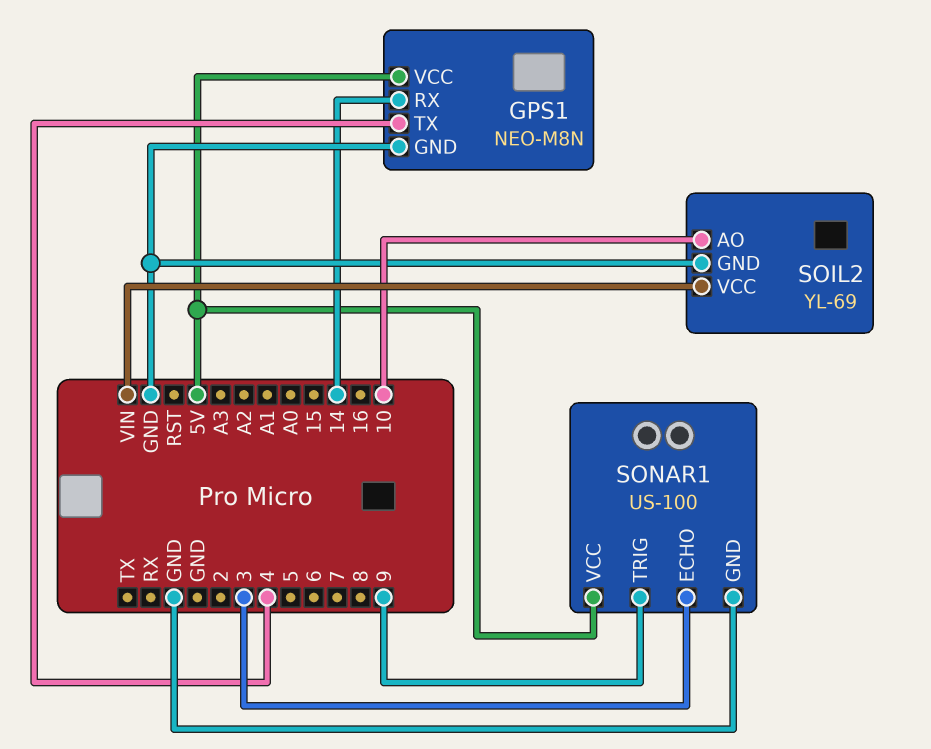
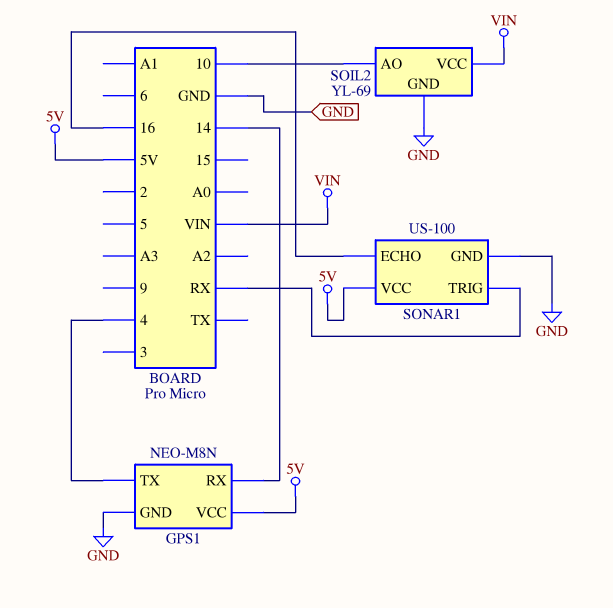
SONAR1 pin ECHO: 3 -> 16
SONAR1 pin TRIG: 9 -> RX

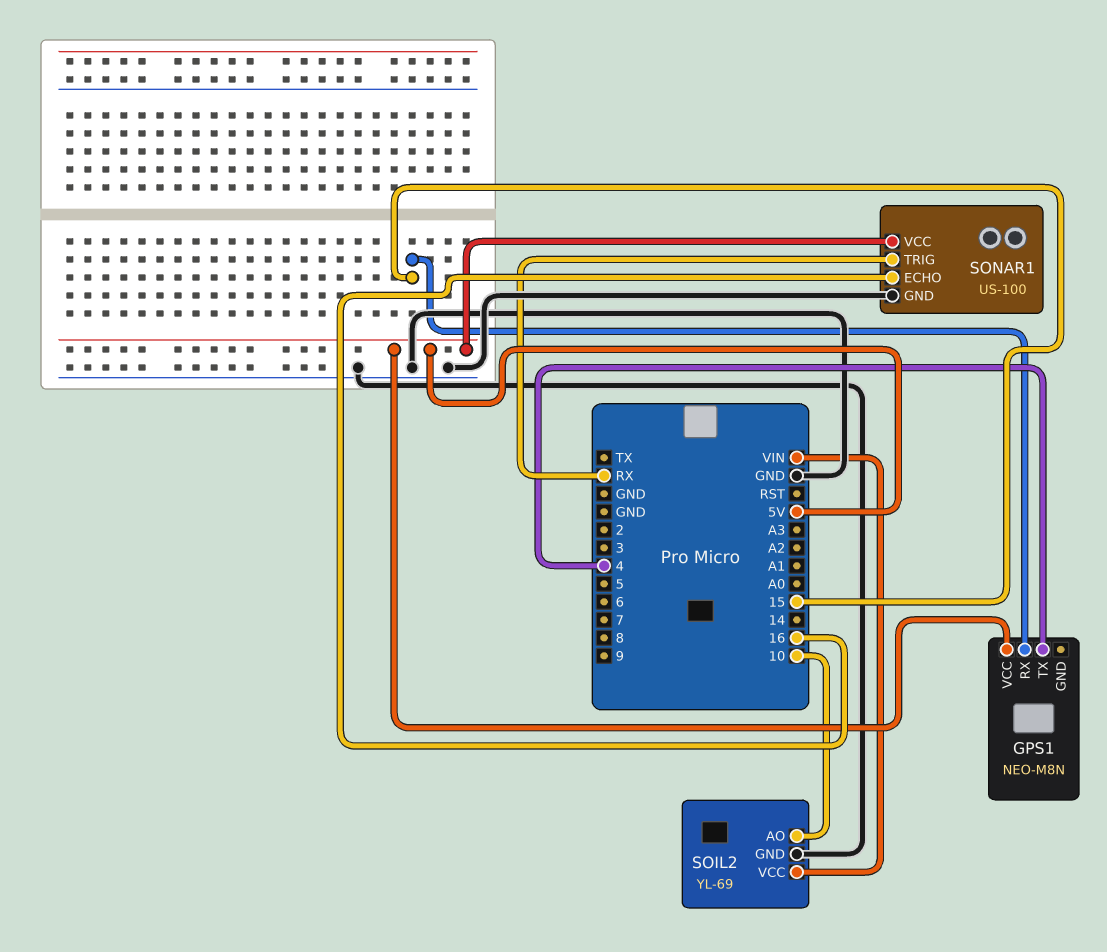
GPS1 pin GND: GND -> none
GPS1 pin RX: 14 -> 15

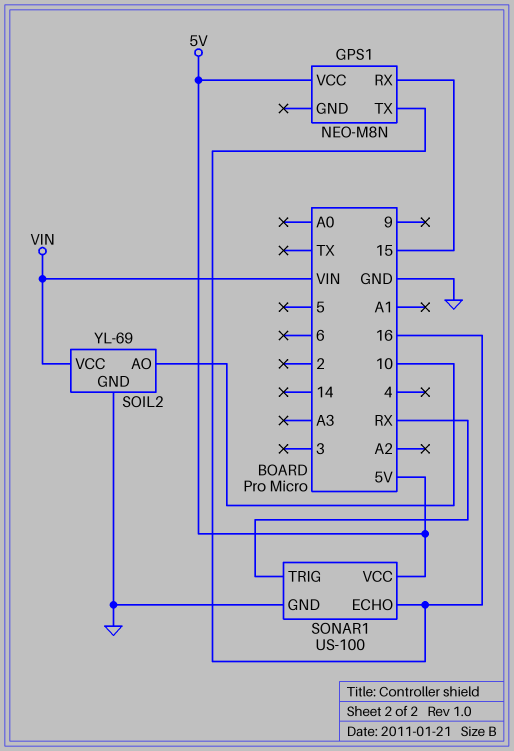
GPS1 pin TX: 4 -> 16

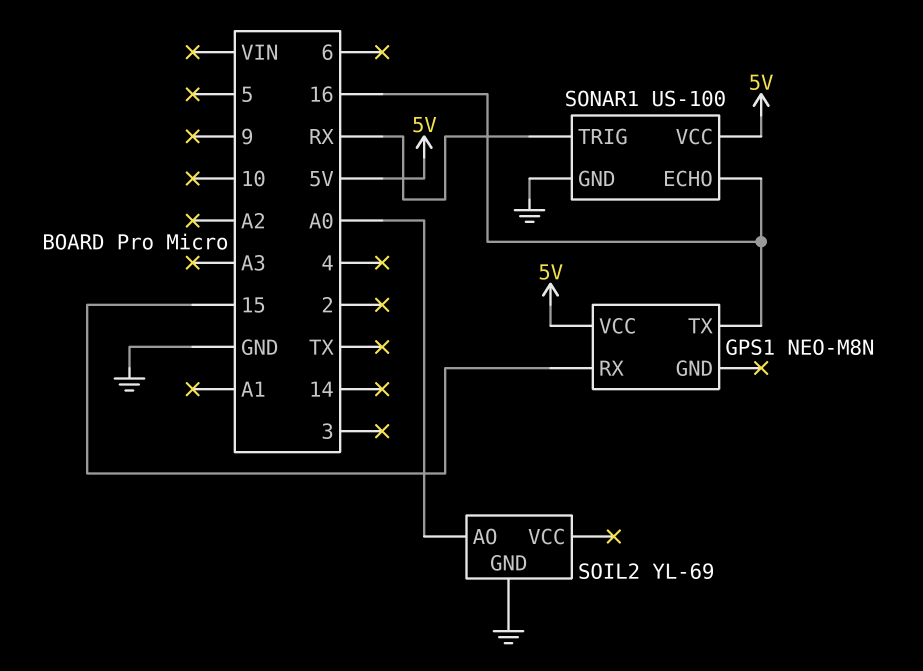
SOIL2 pin AO: 10 -> A0
SOIL2 pin VCC: VIN -> none

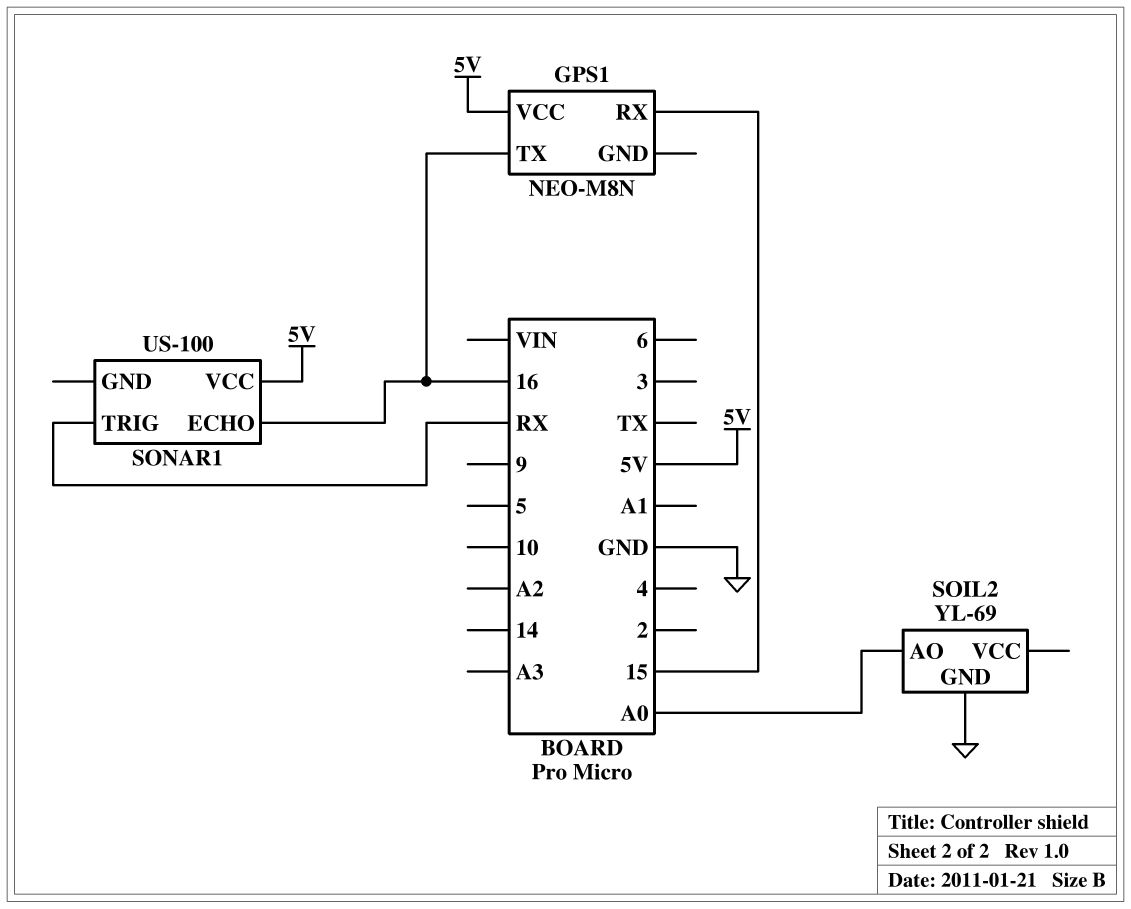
SONAR1 pin GND: GND -> none

